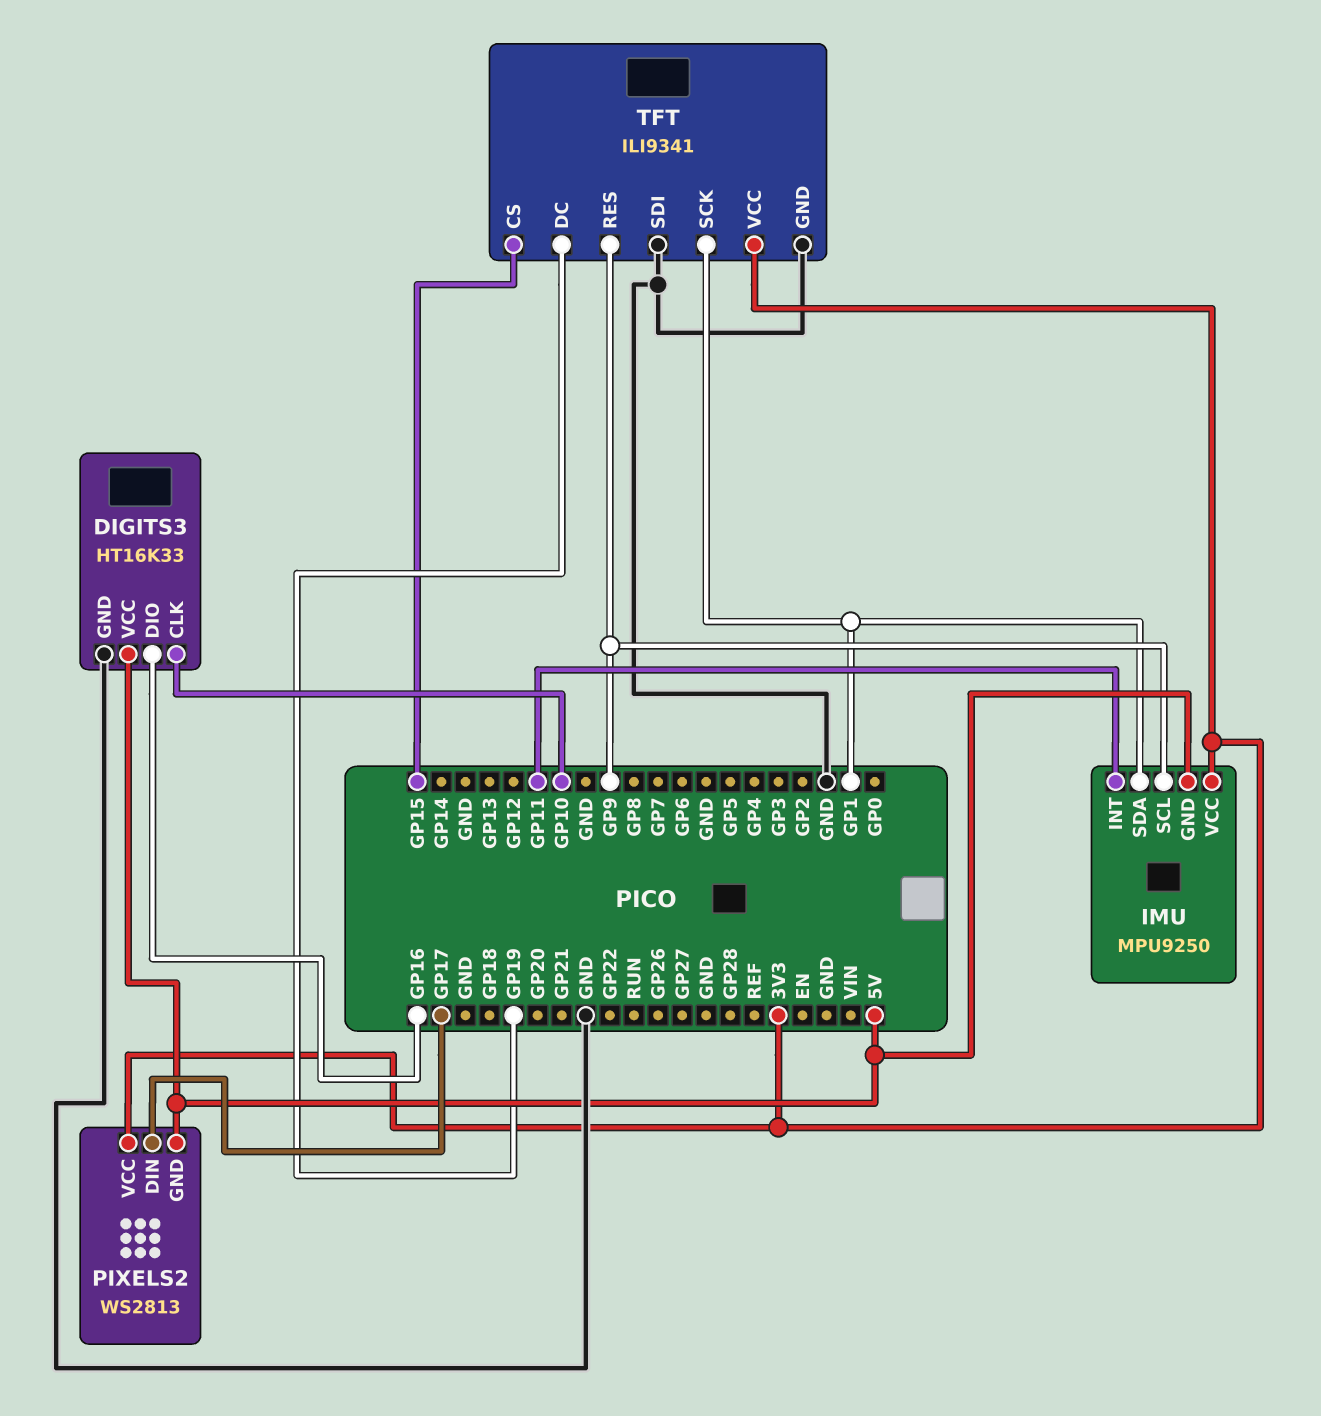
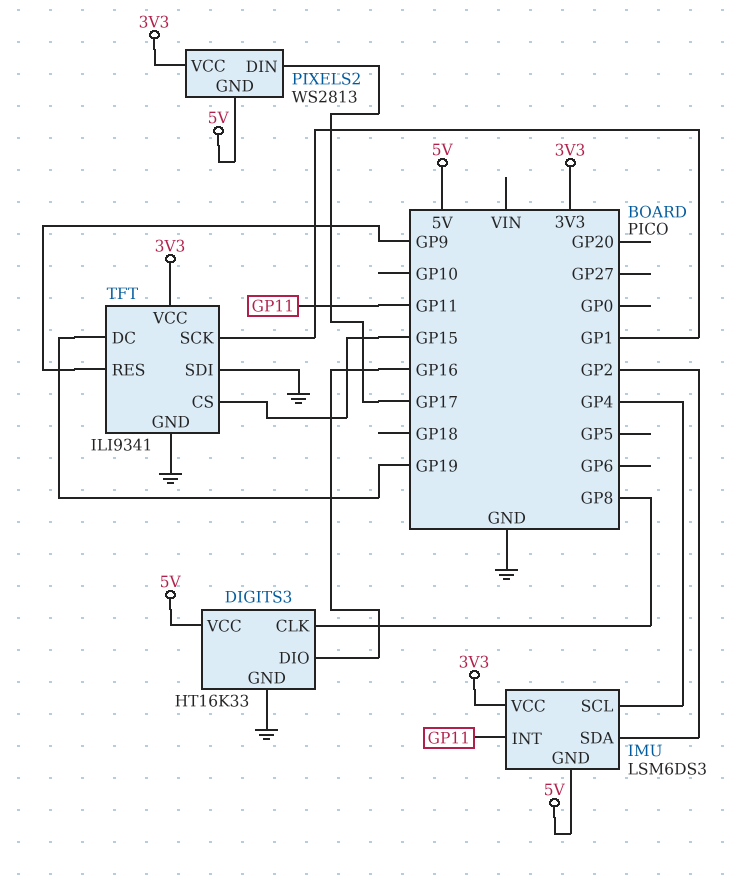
DIGITS3 pin CLK: GP10 -> GP8
IMU: MPU9250 -> LSM6DS3
IMU pin SCL: GP9 -> GP4
IMU pin SDA: GP1 -> GP2

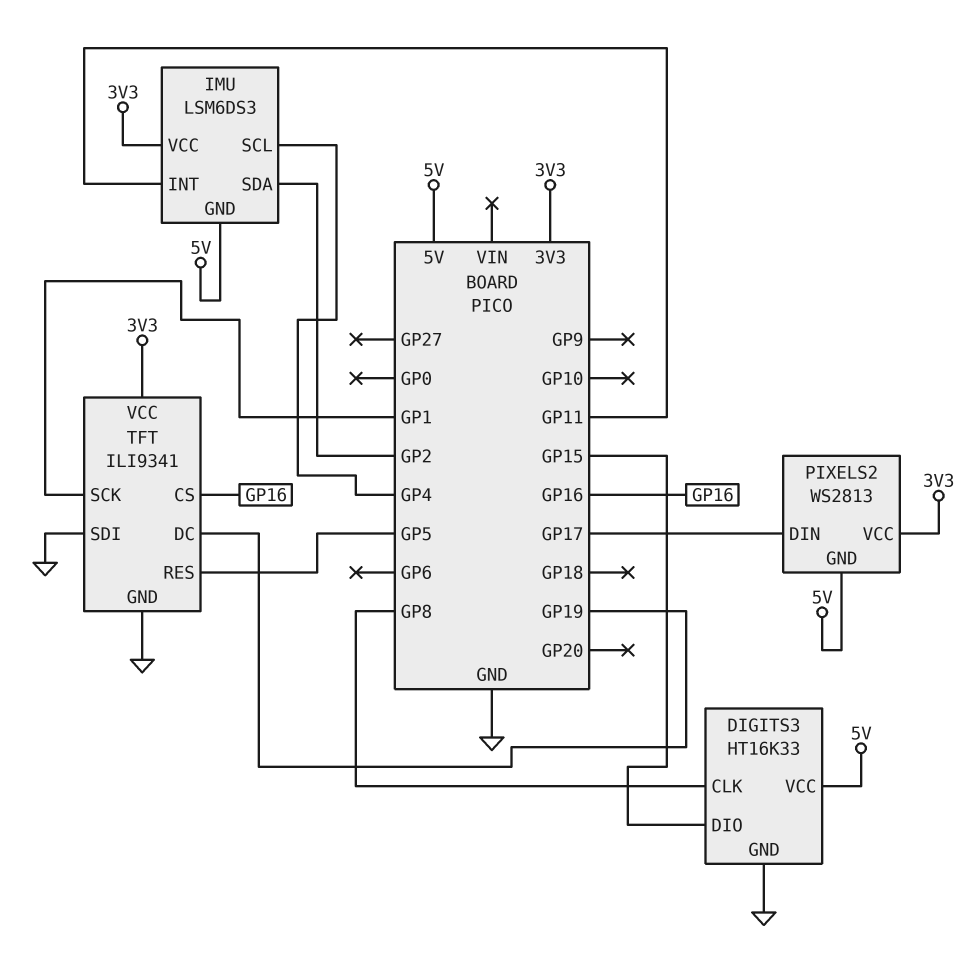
DIGITS3 pin DIO: GP16 -> GP15
TFT pin CS: GP15 -> GP16
TFT pin RES: GP9 -> GP5

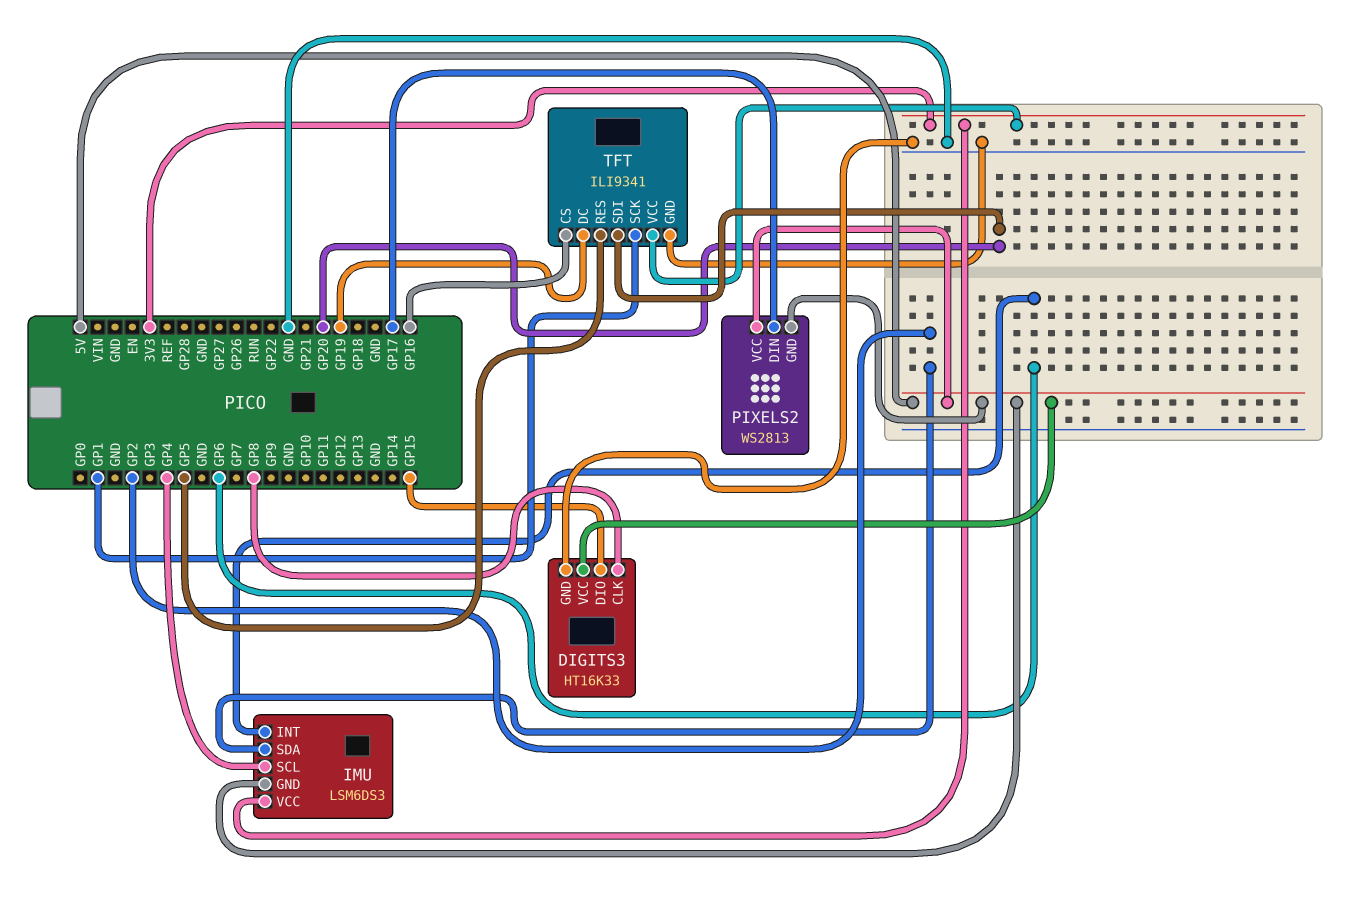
IMU pin INT: GP11 -> GP6
PIXELS2 pin VCC: 3V3 -> 5V
TFT pin SDI: GND -> GP20

